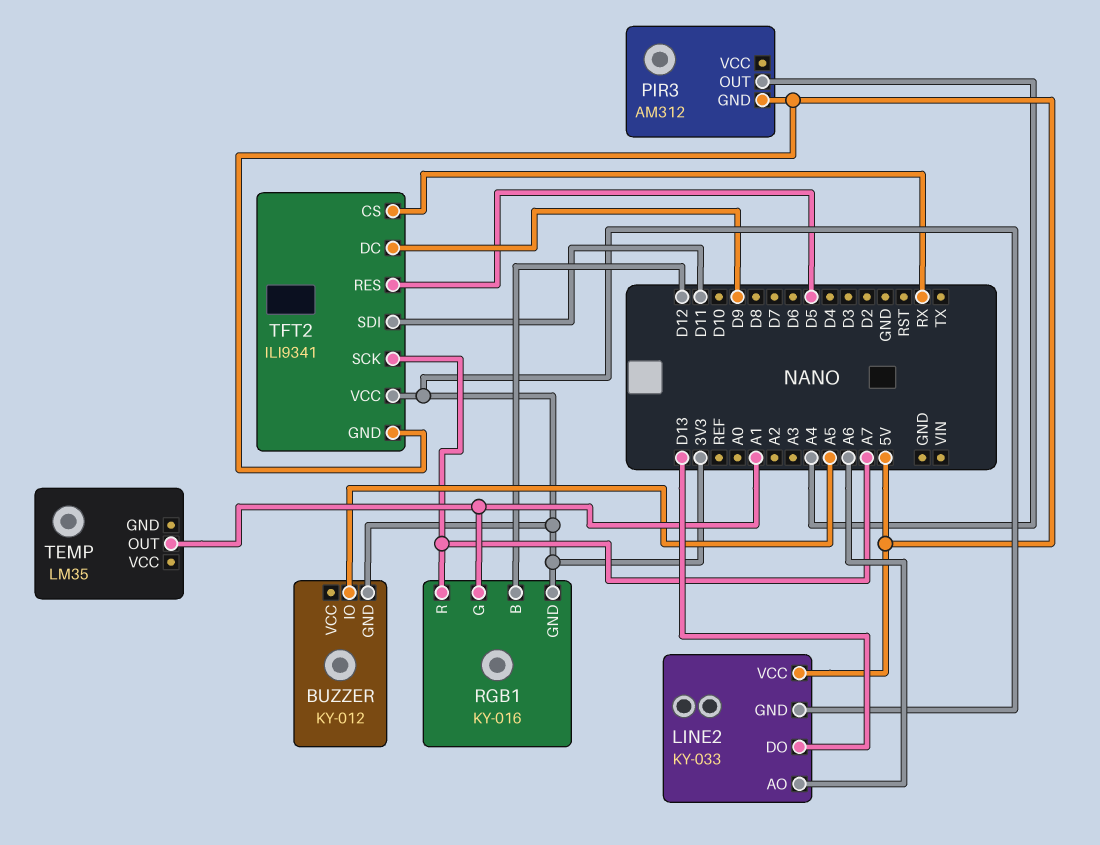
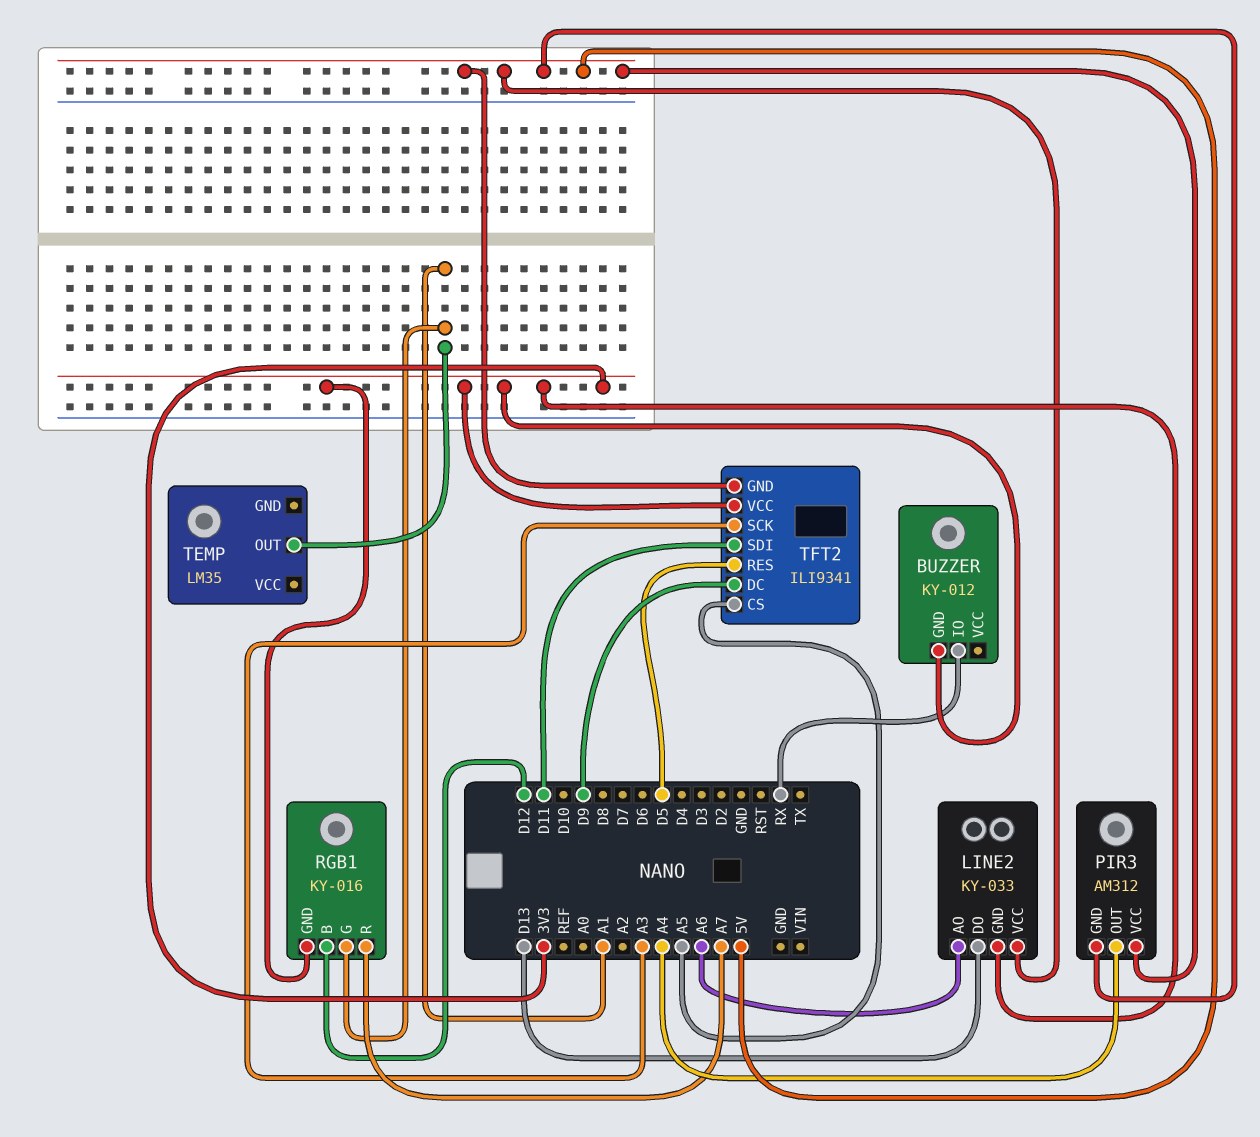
BUZZER pin IO: A5 -> RX
PIR3 pin VCC: none -> 5V
TFT2 pin CS: RX -> A5
TFT2 pin SCK: A7 -> A3

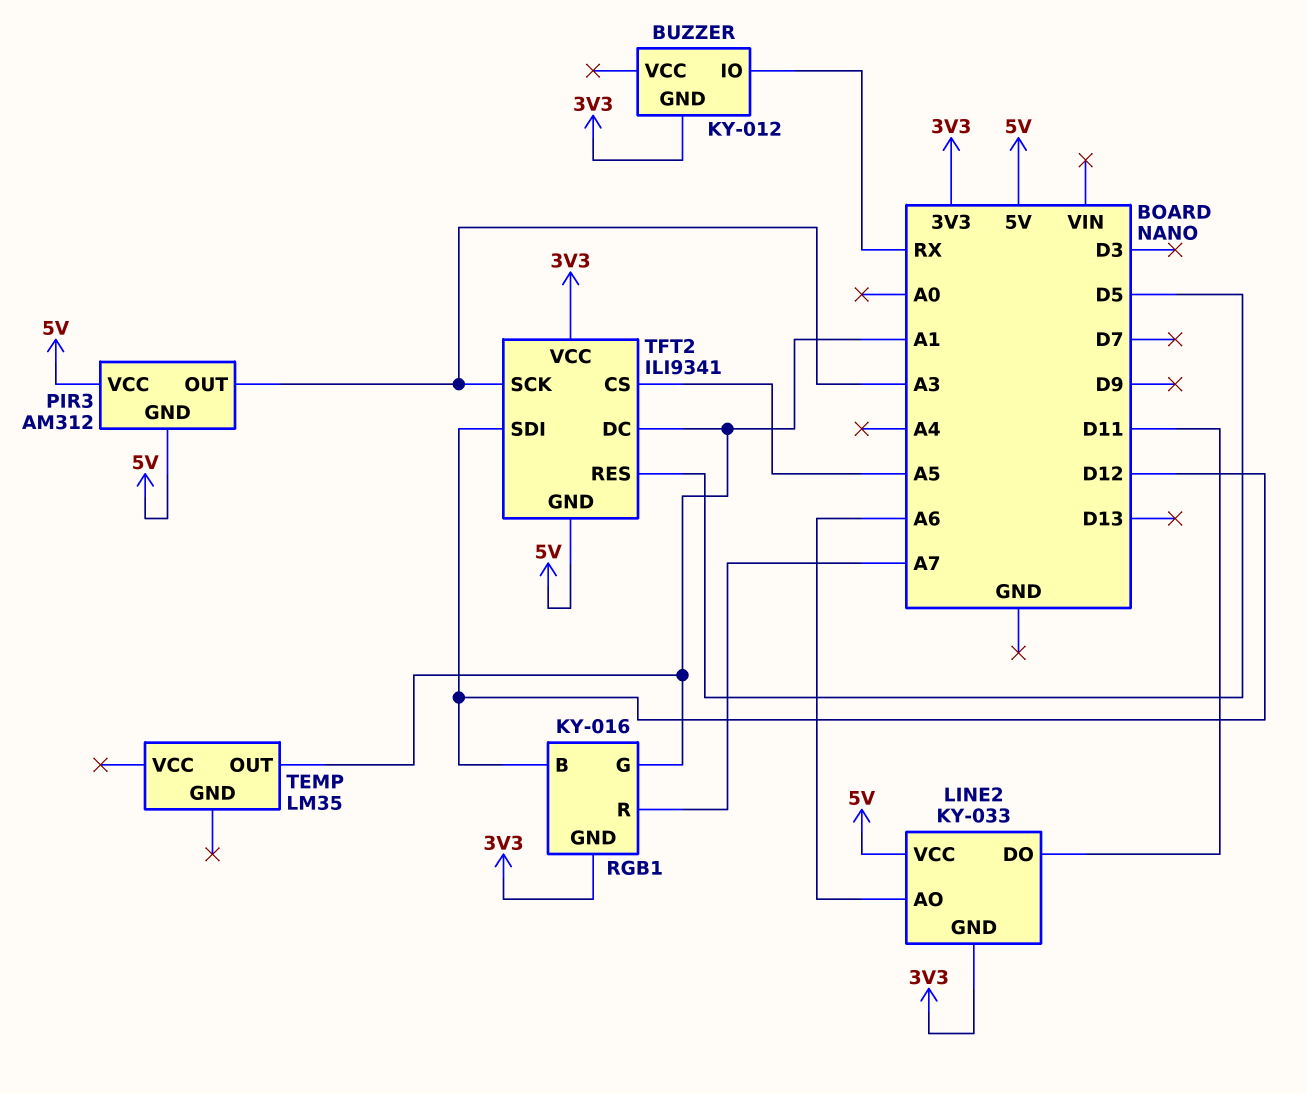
LINE2 pin DO: D13 -> D11
PIR3 pin OUT: A4 -> A3
TFT2 pin DC: D9 -> A1
TFT2 pin SDI: D11 -> D12

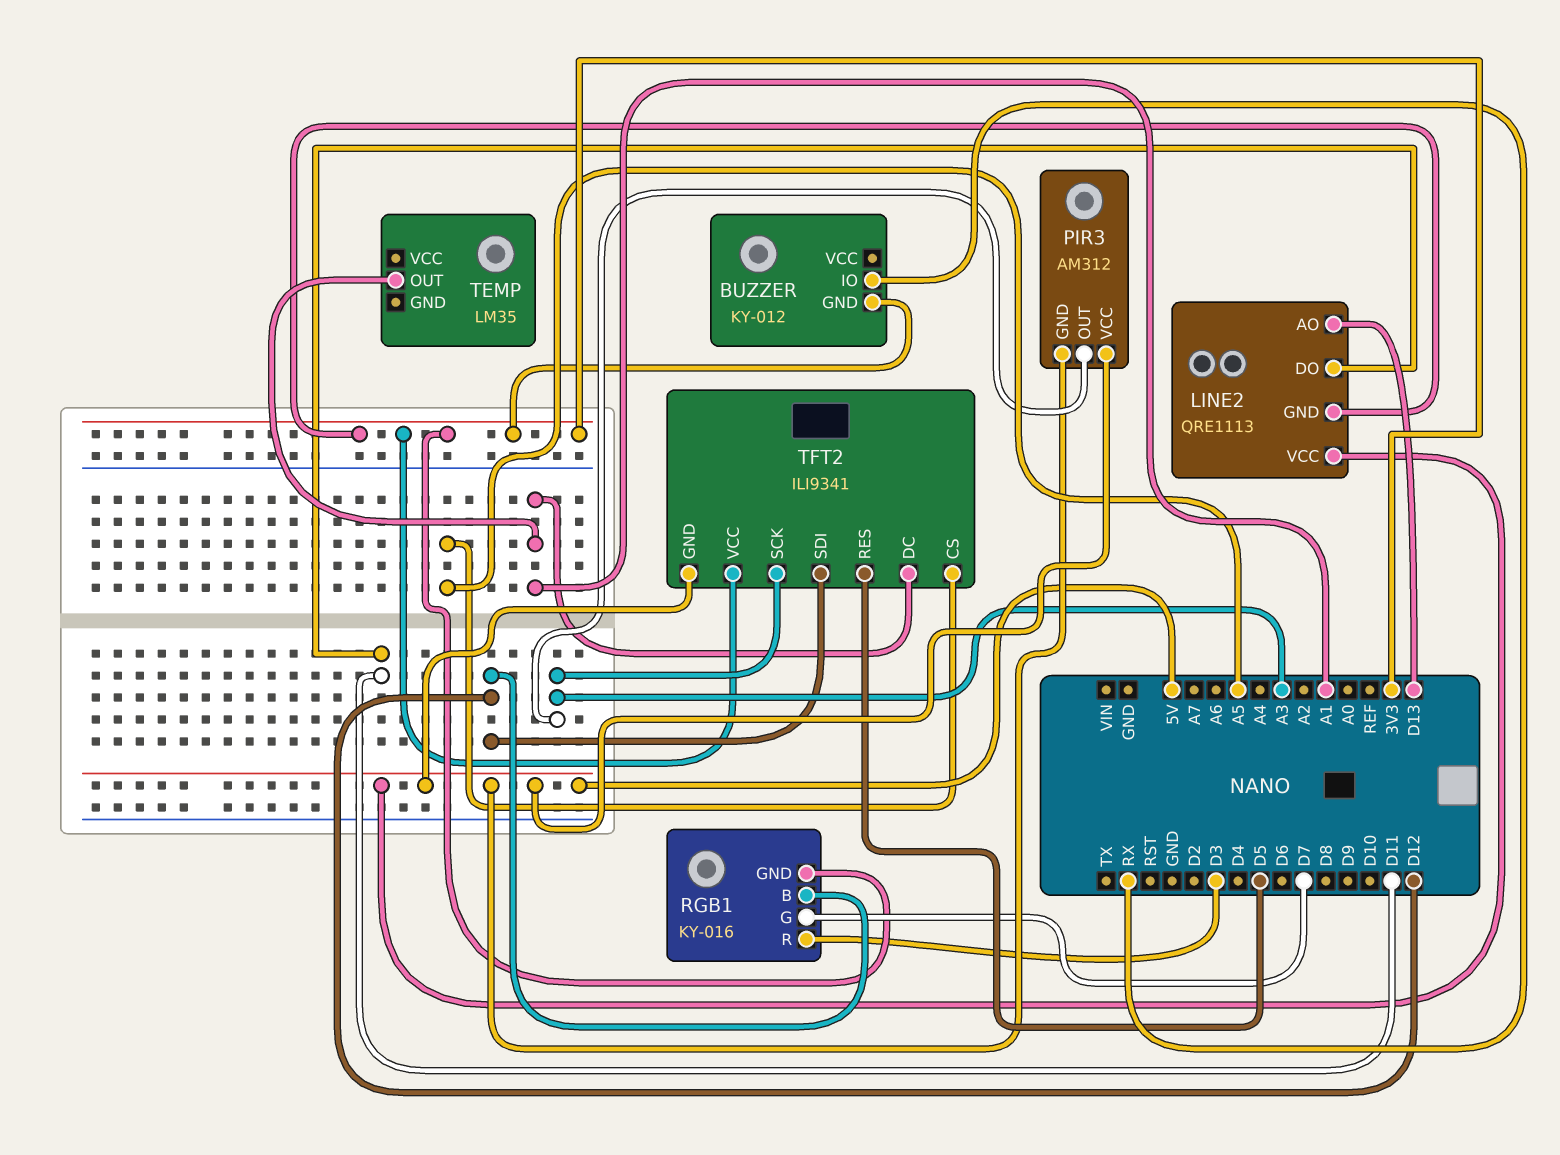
LINE2: KY-033 -> QRE1113
LINE2 pin AO: A6 -> D13
RGB1 pin G: A1 -> D7
RGB1 pin R: A7 -> D3

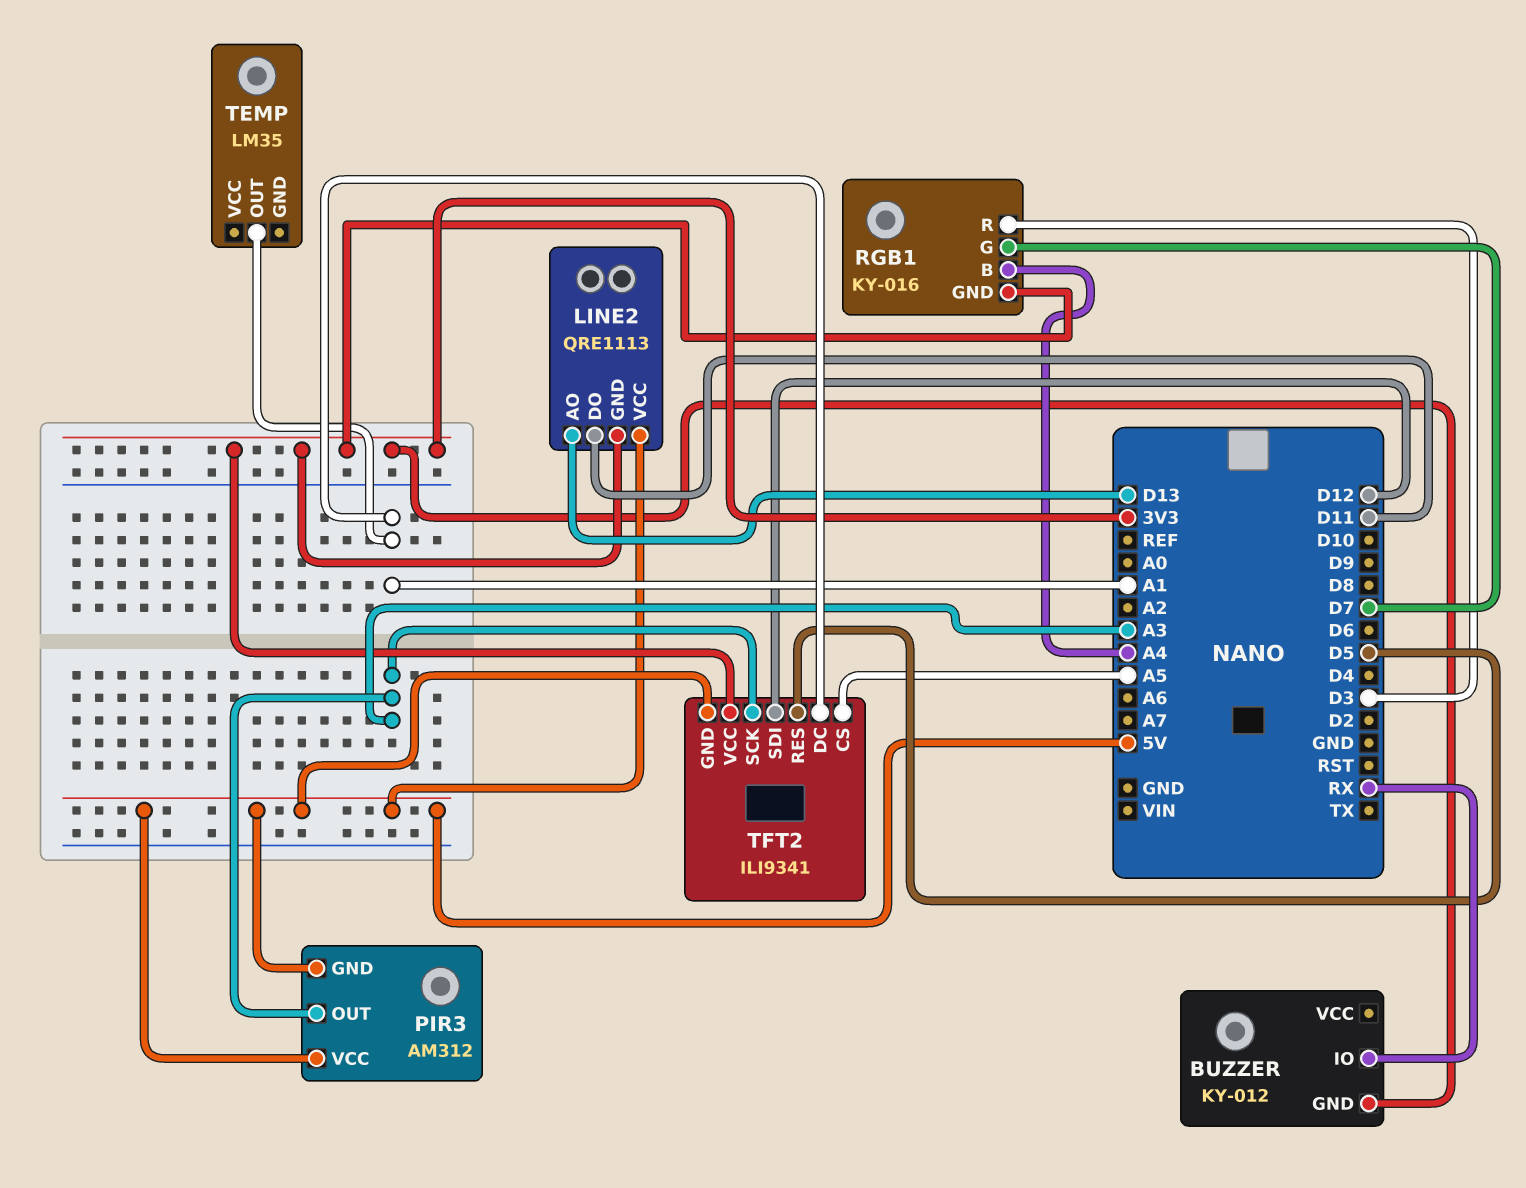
RGB1 pin B: D12 -> A4

